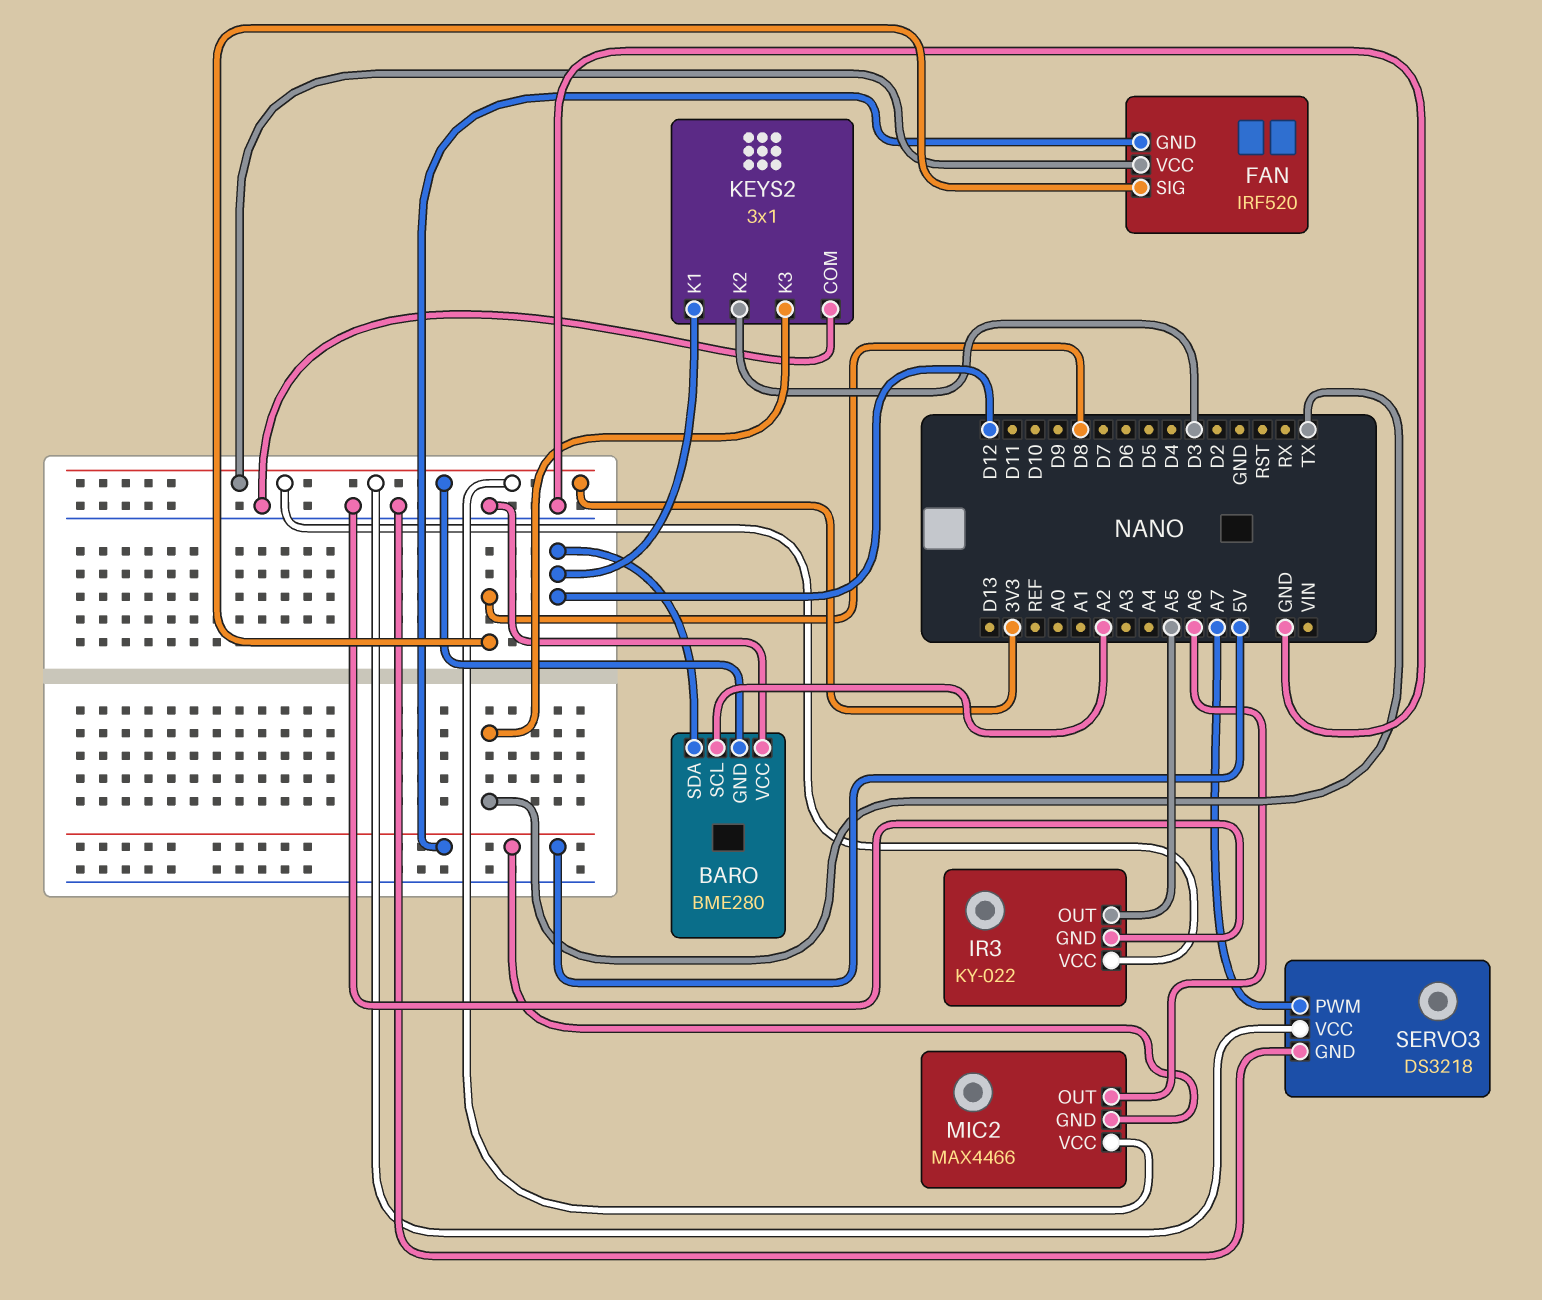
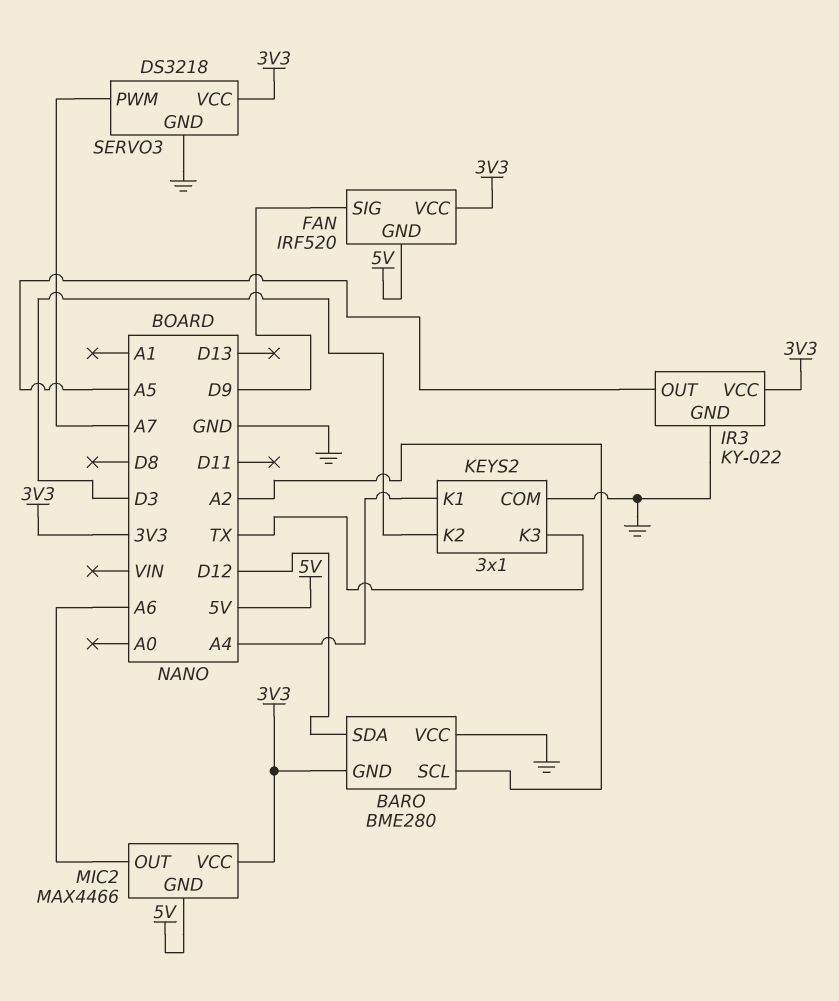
FAN pin SIG: D8 -> D9
KEYS2 pin K1: D12 -> A4

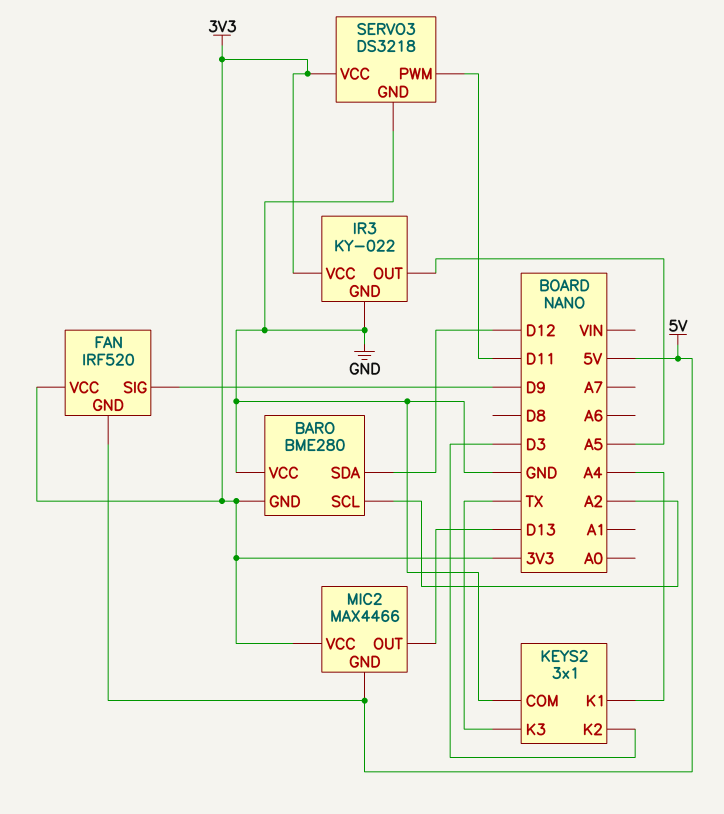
MIC2 pin OUT: A6 -> D13
SERVO3 pin PWM: A7 -> D11

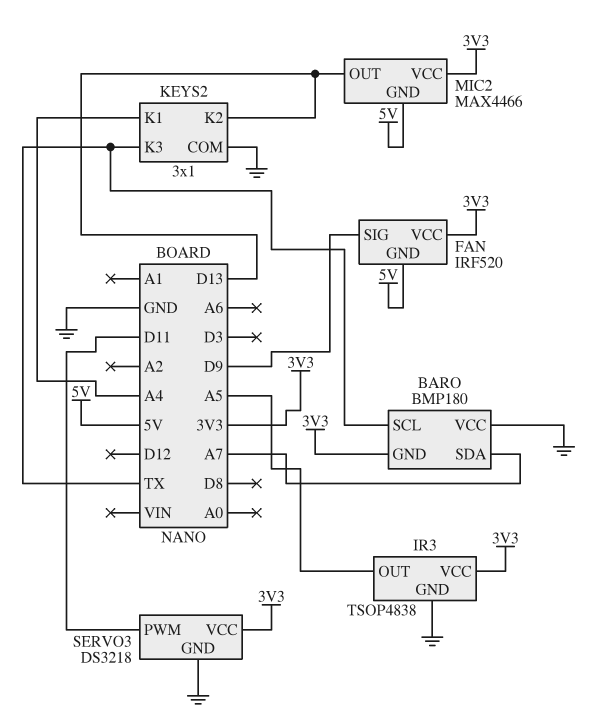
BARO: BME280 -> BMP180
BARO pin SCL: A2 -> TX
BARO pin SDA: D12 -> A7
IR3: KY-022 -> TSOP4838
KEYS2 pin K2: D3 -> D13

